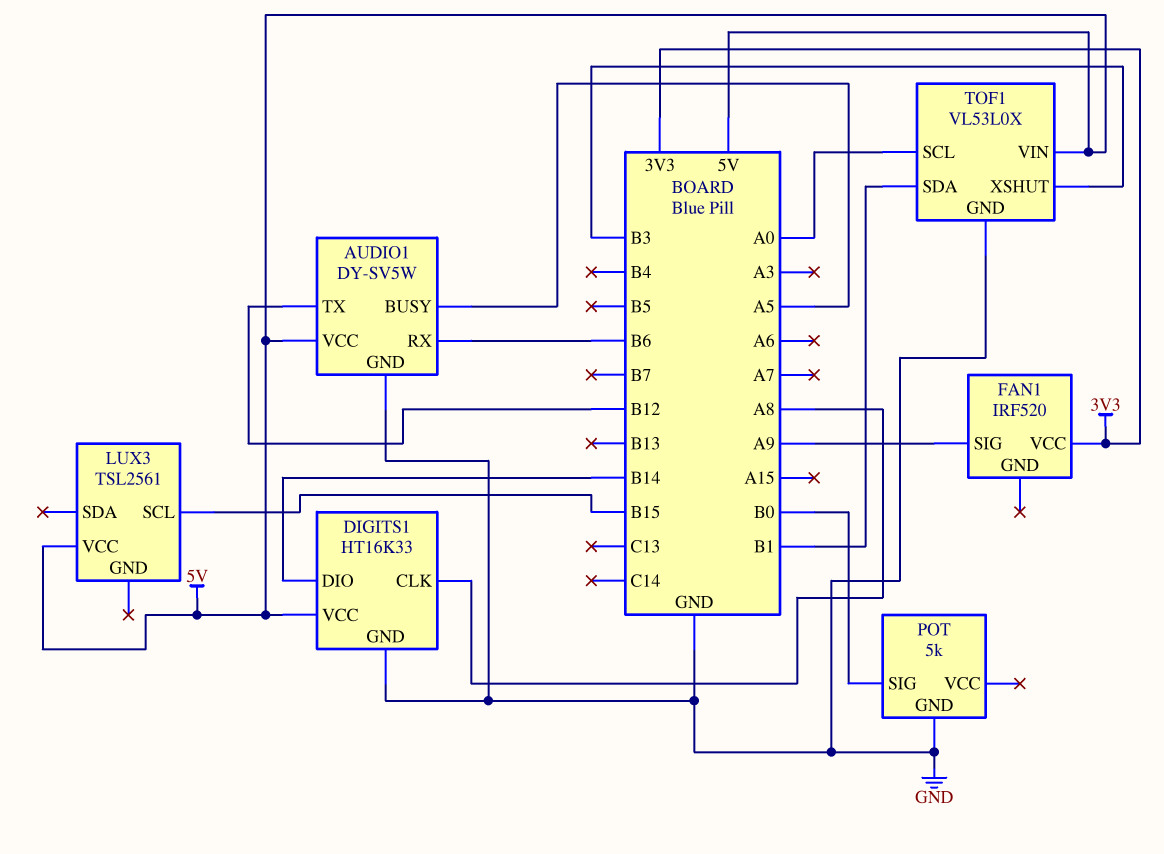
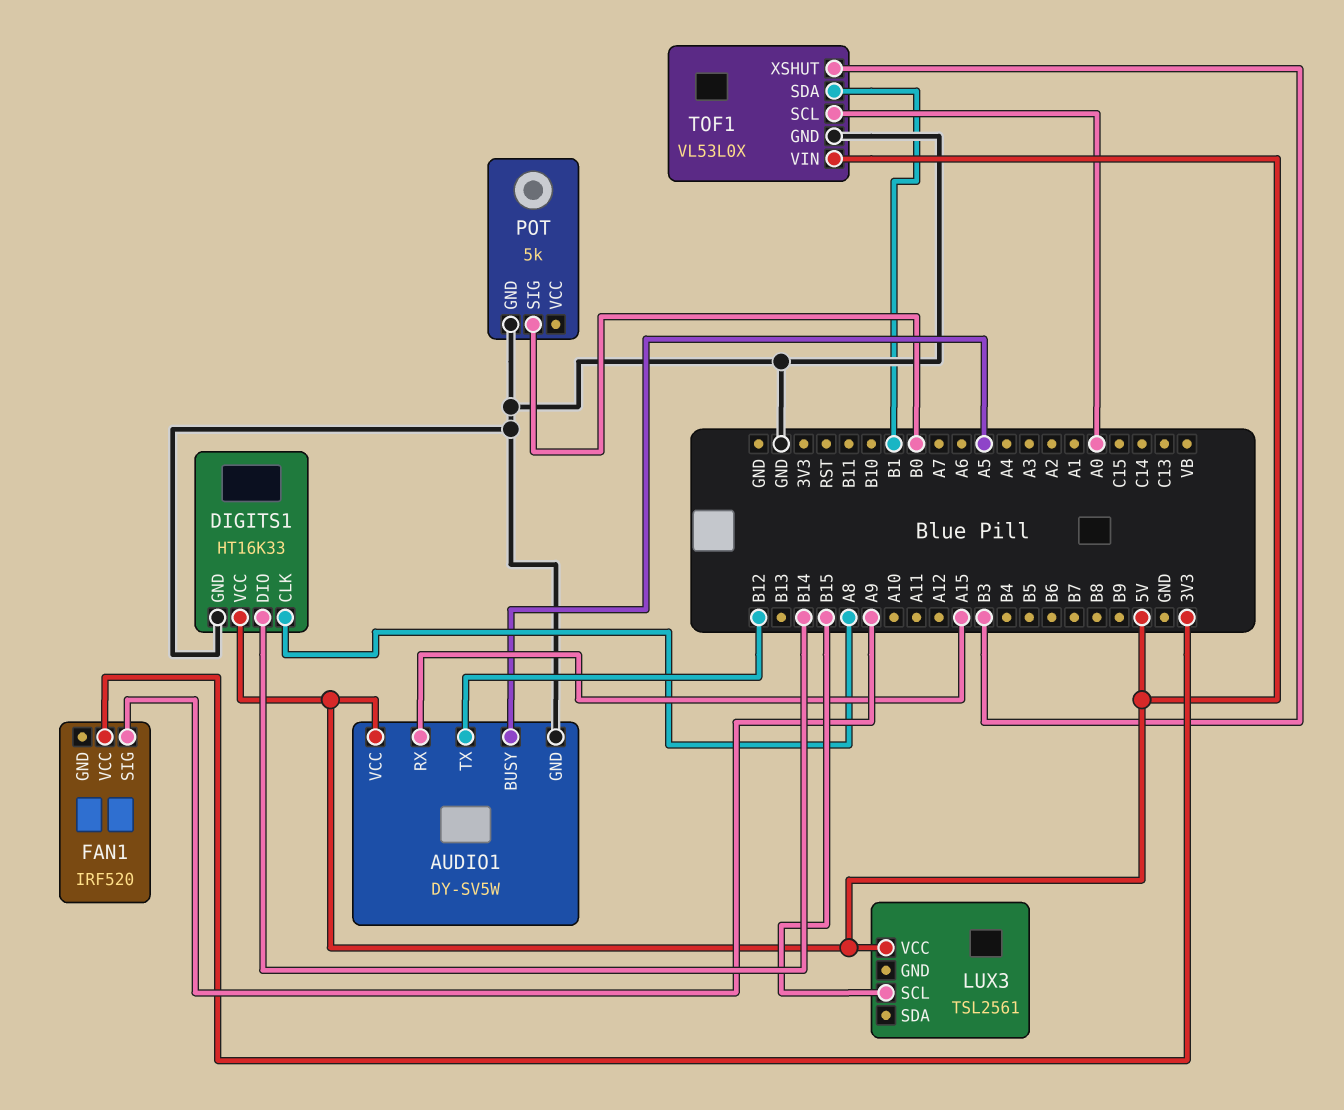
AUDIO1 pin RX: B6 -> A15

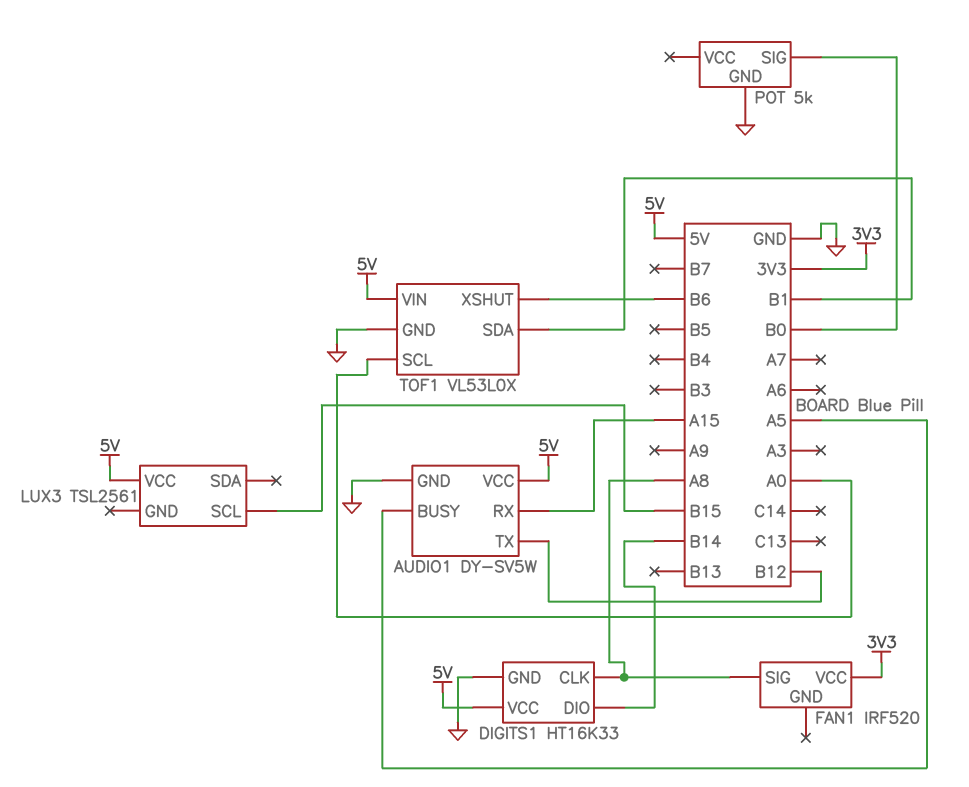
FAN1 pin SIG: A9 -> A8
TOF1 pin XSHUT: B3 -> B6

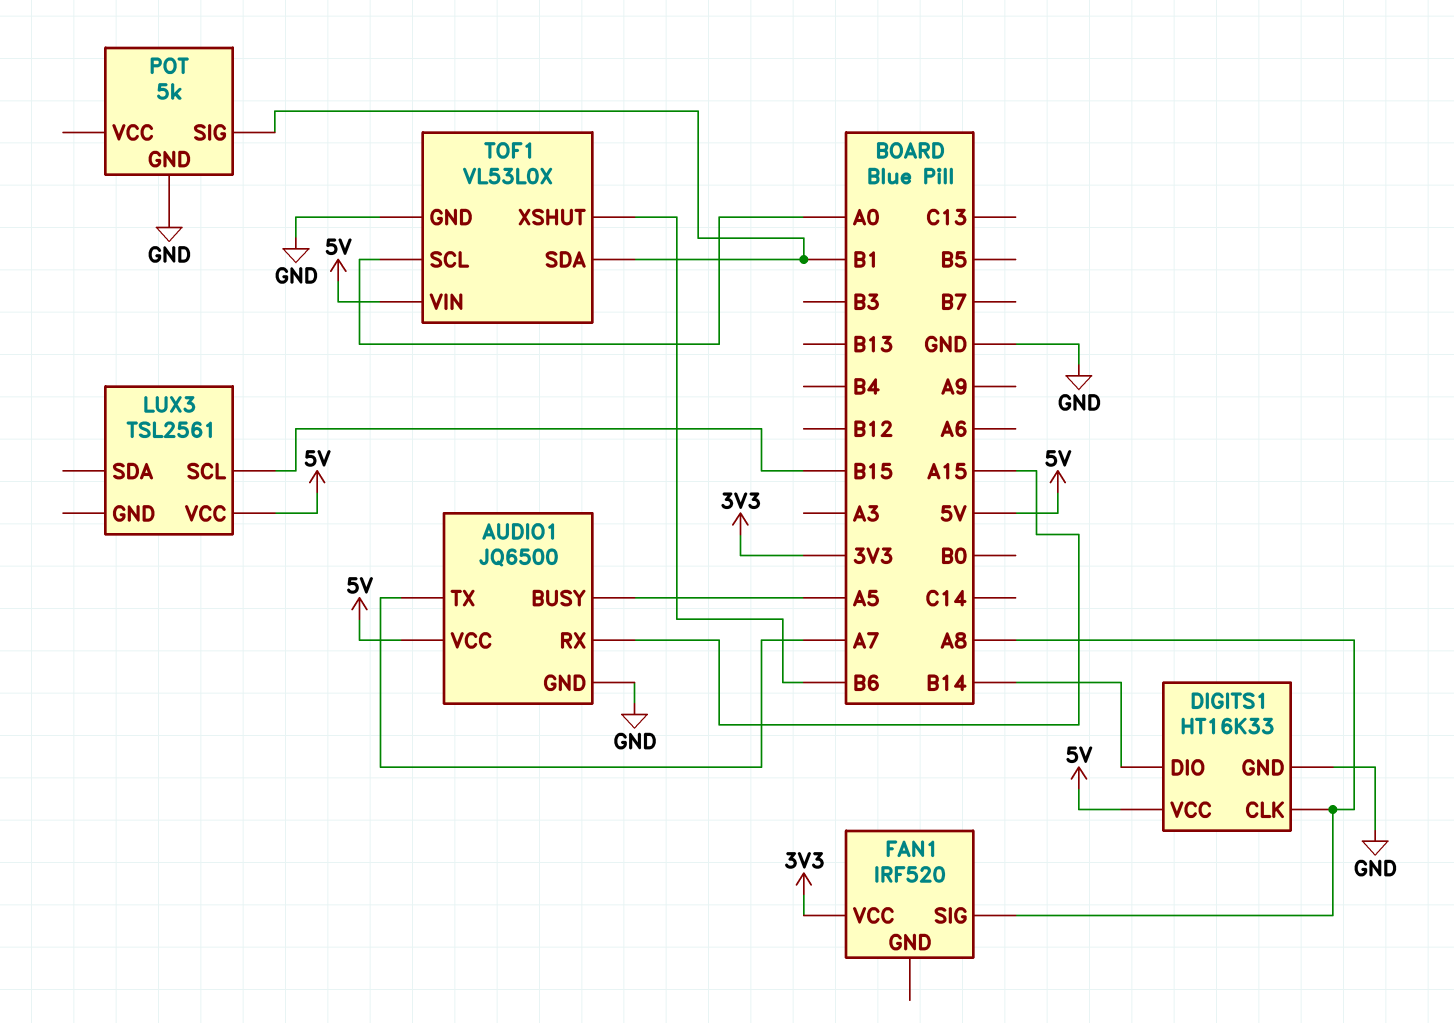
AUDIO1: DY-SV5W -> JQ6500
AUDIO1 pin TX: B12 -> A7
POT pin SIG: B0 -> B1

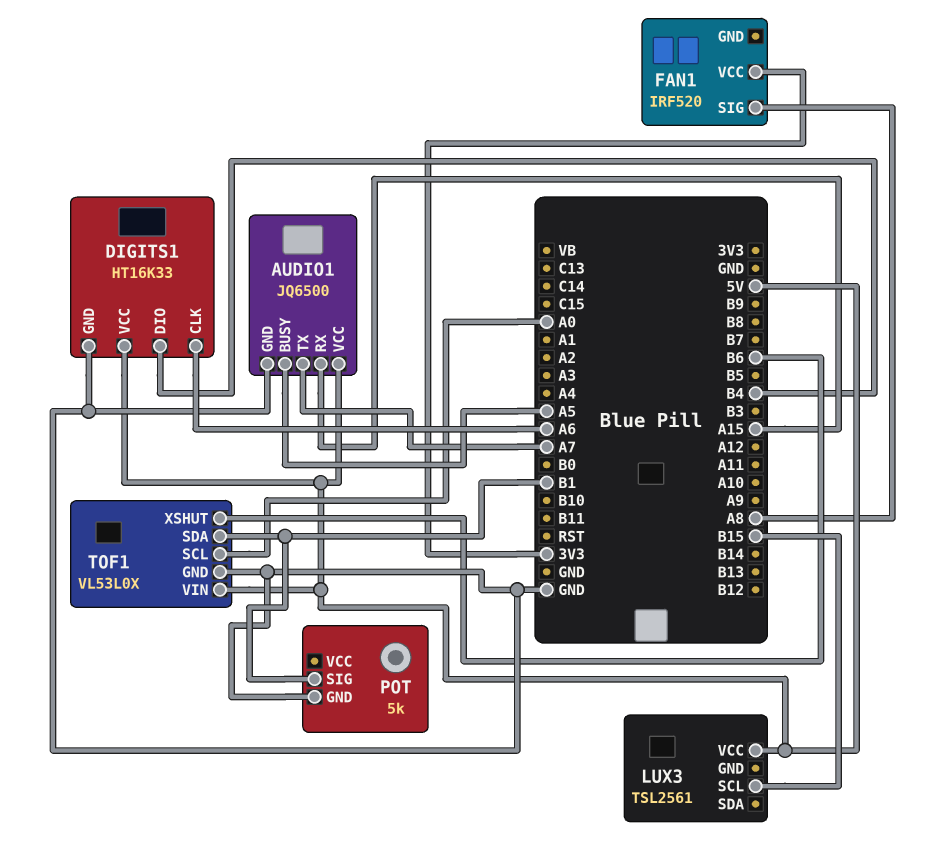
DIGITS1 pin CLK: A8 -> A6
DIGITS1 pin DIO: B14 -> B4

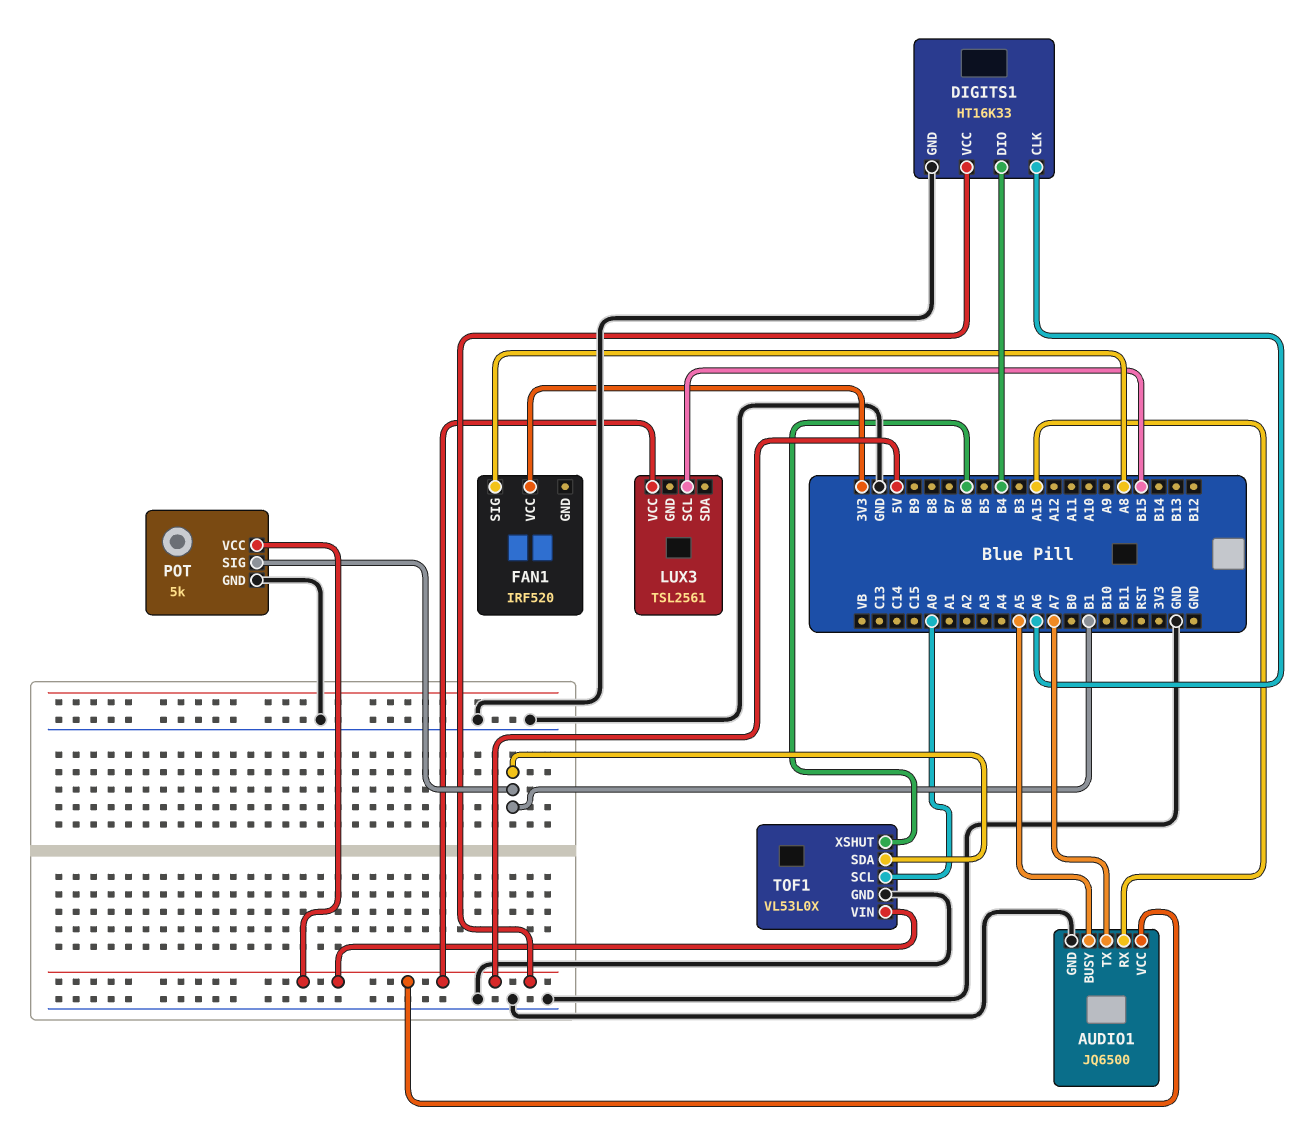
POT pin VCC: none -> 5V

